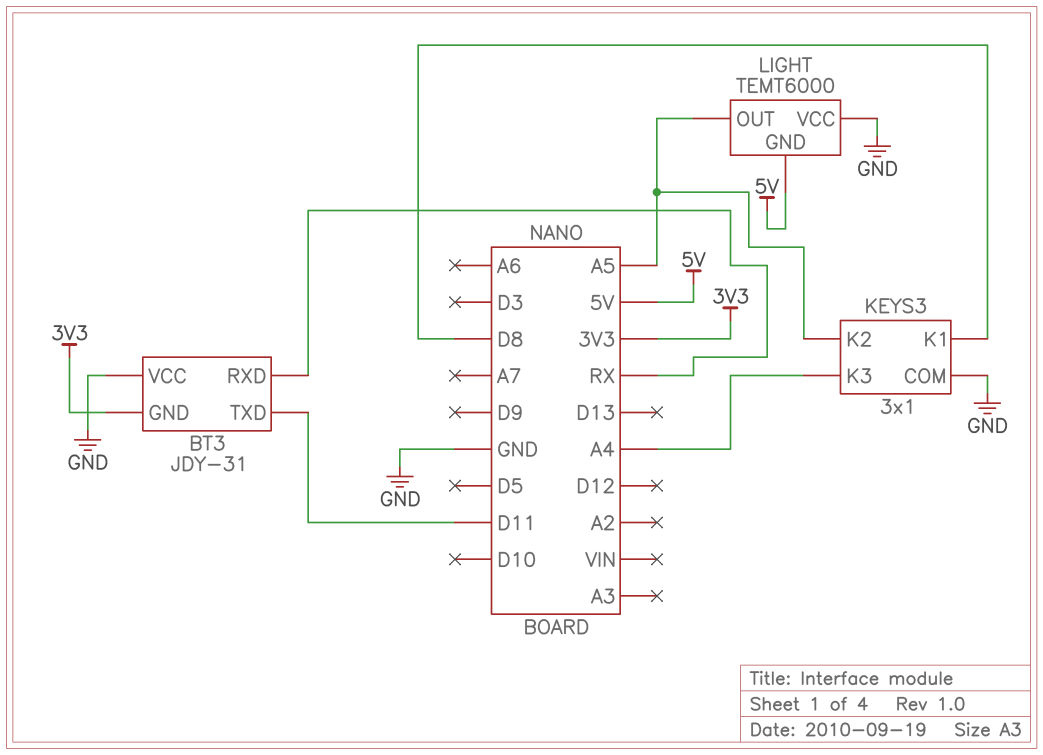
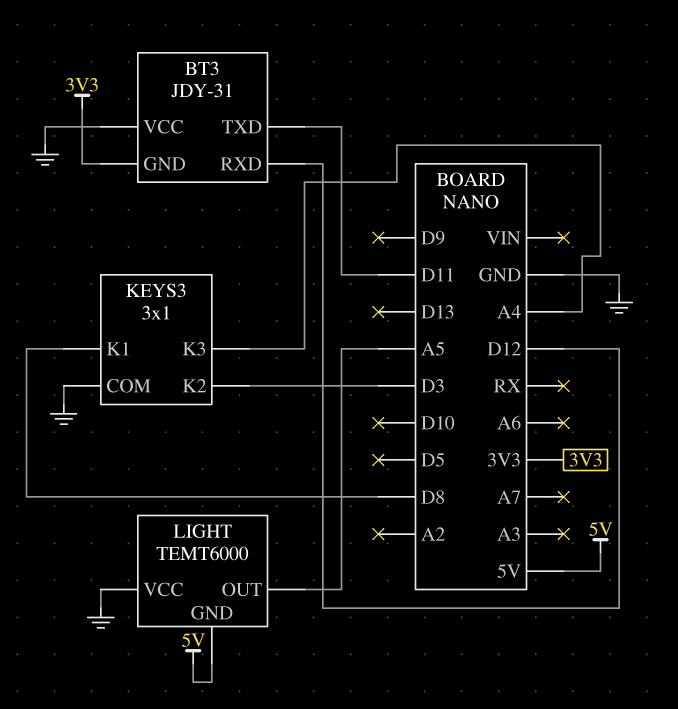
BT3 pin RXD: RX -> D12
KEYS3 pin K2: A5 -> D3

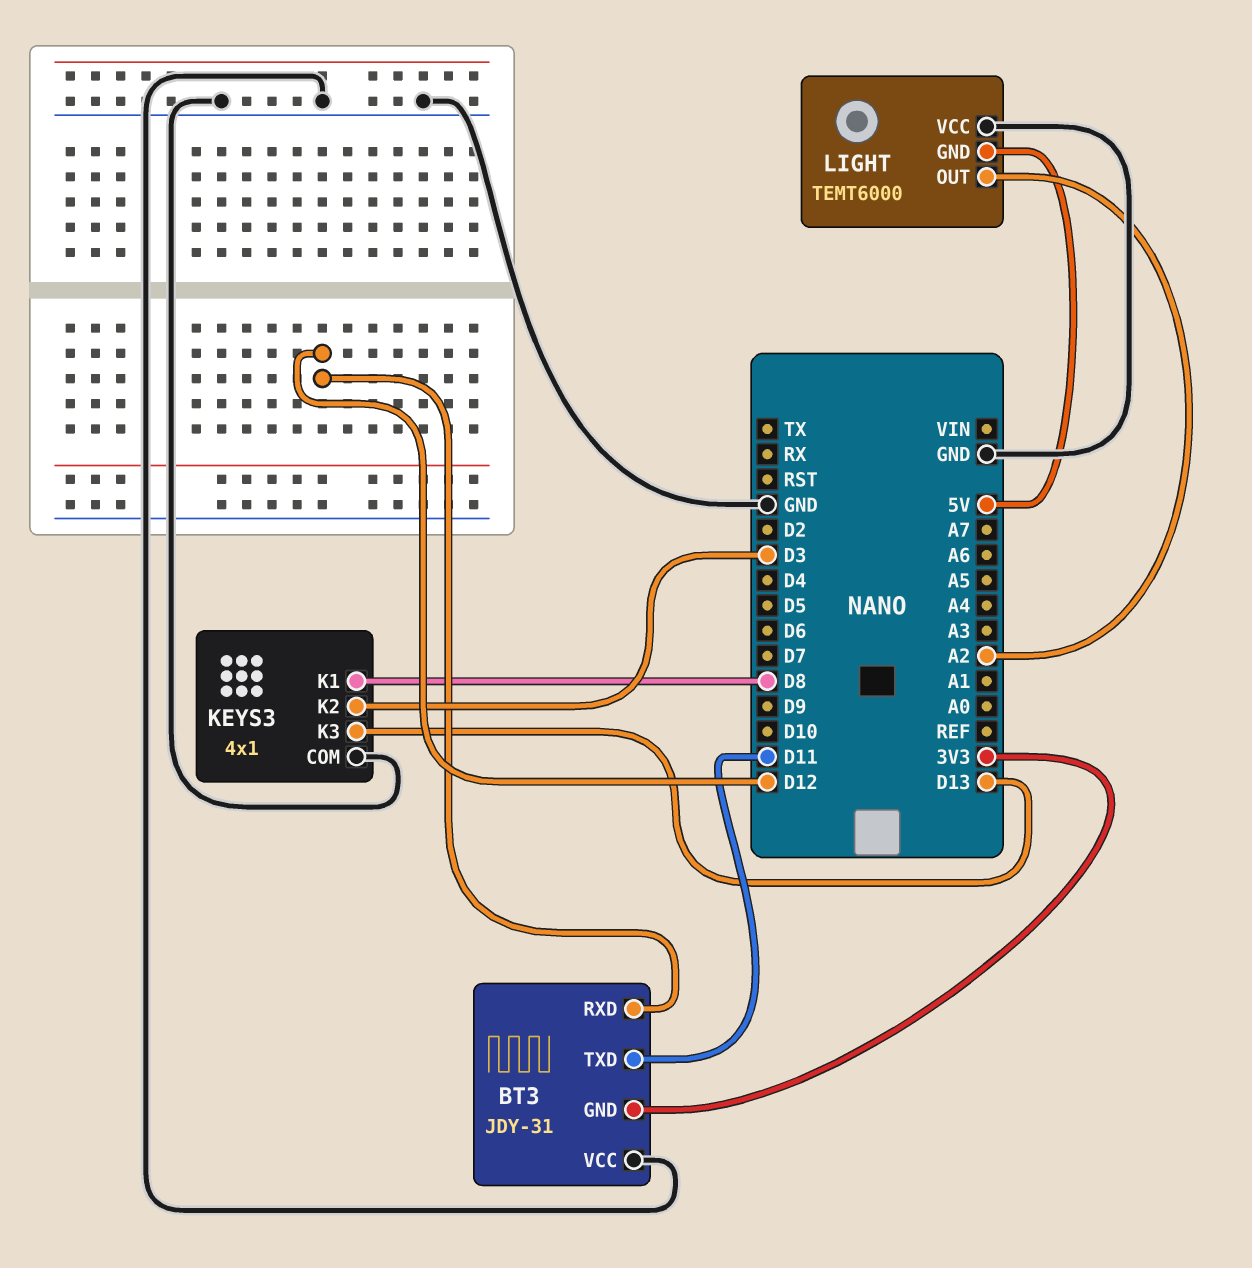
KEYS3: 3x1 -> 4x1
KEYS3 pin K3: A4 -> D13
LIGHT pin OUT: A5 -> A2

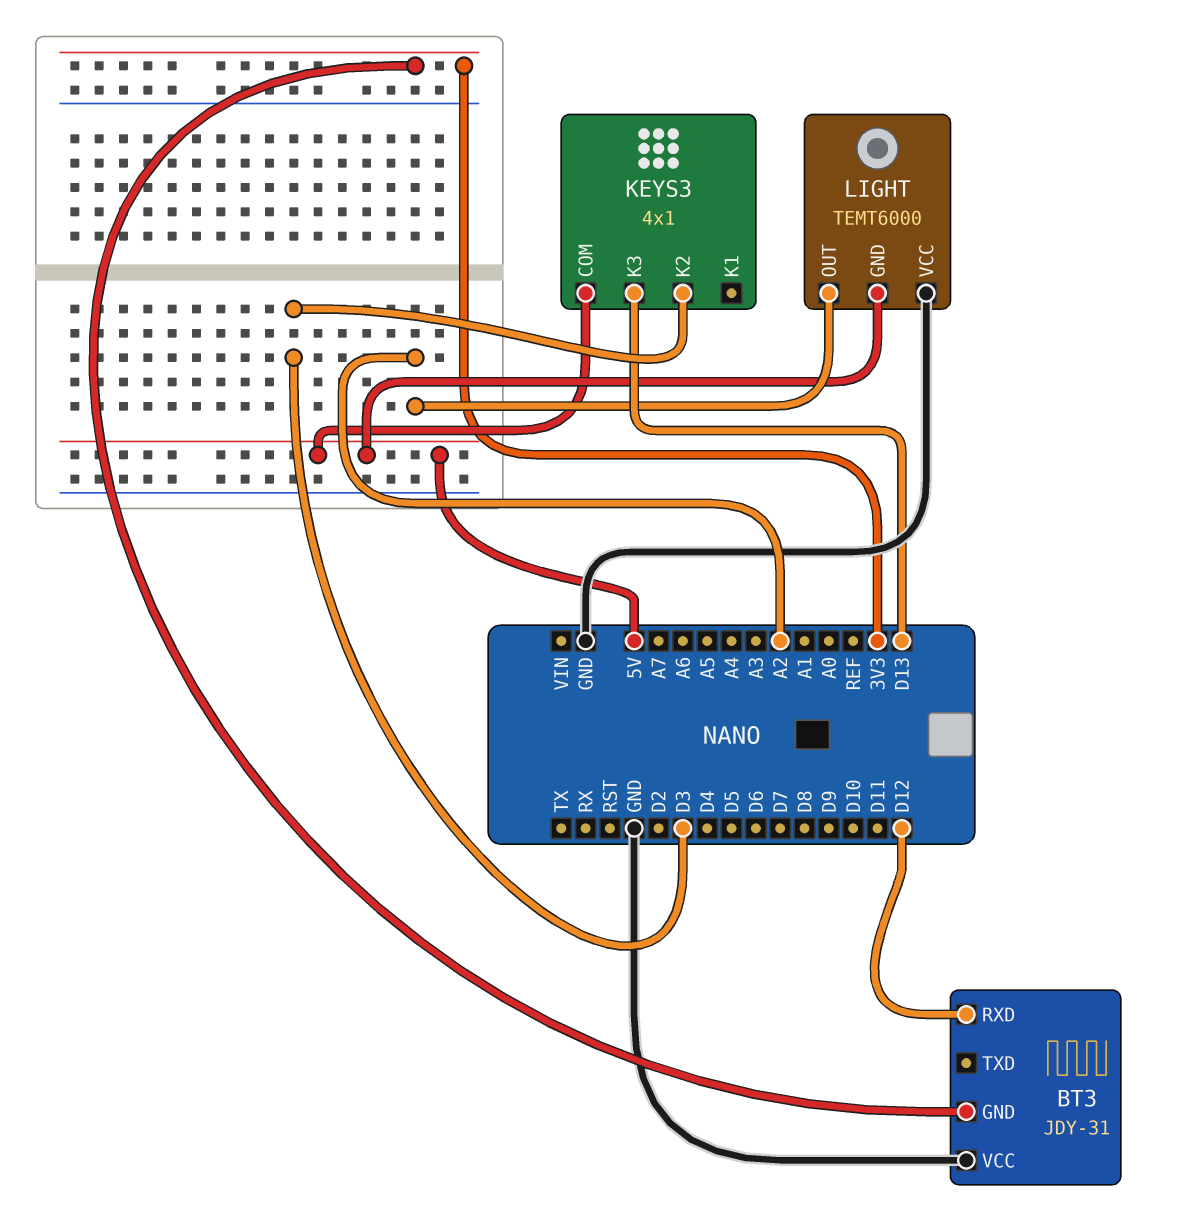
BT3 pin TXD: D11 -> none
KEYS3 pin COM: GND -> 5V
KEYS3 pin K1: D8 -> none

